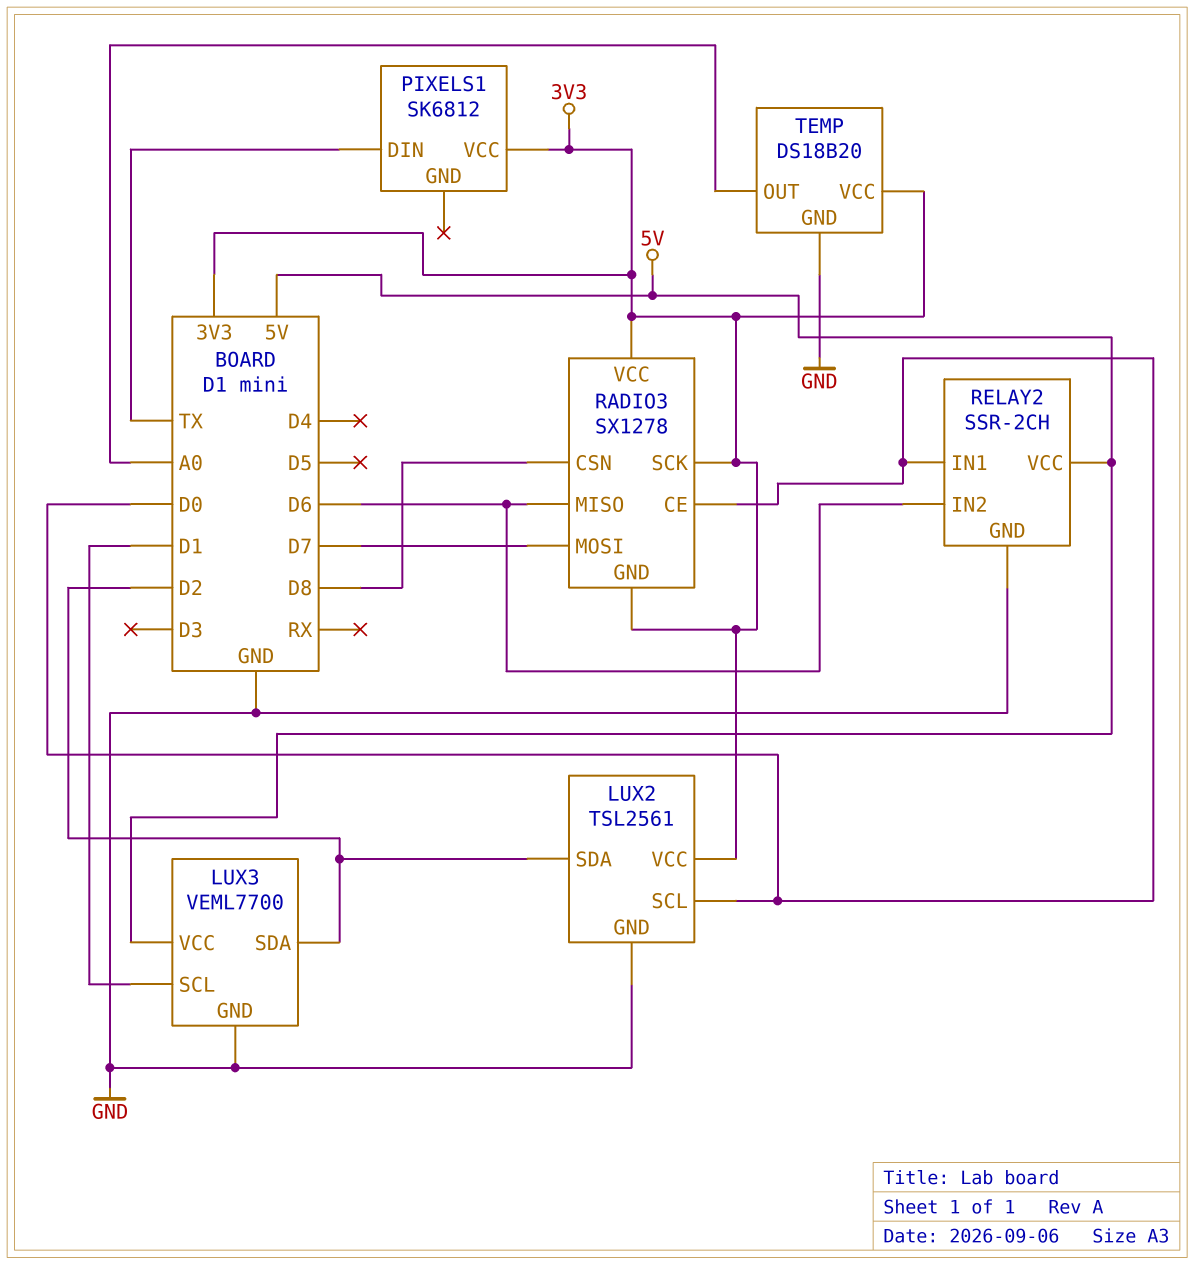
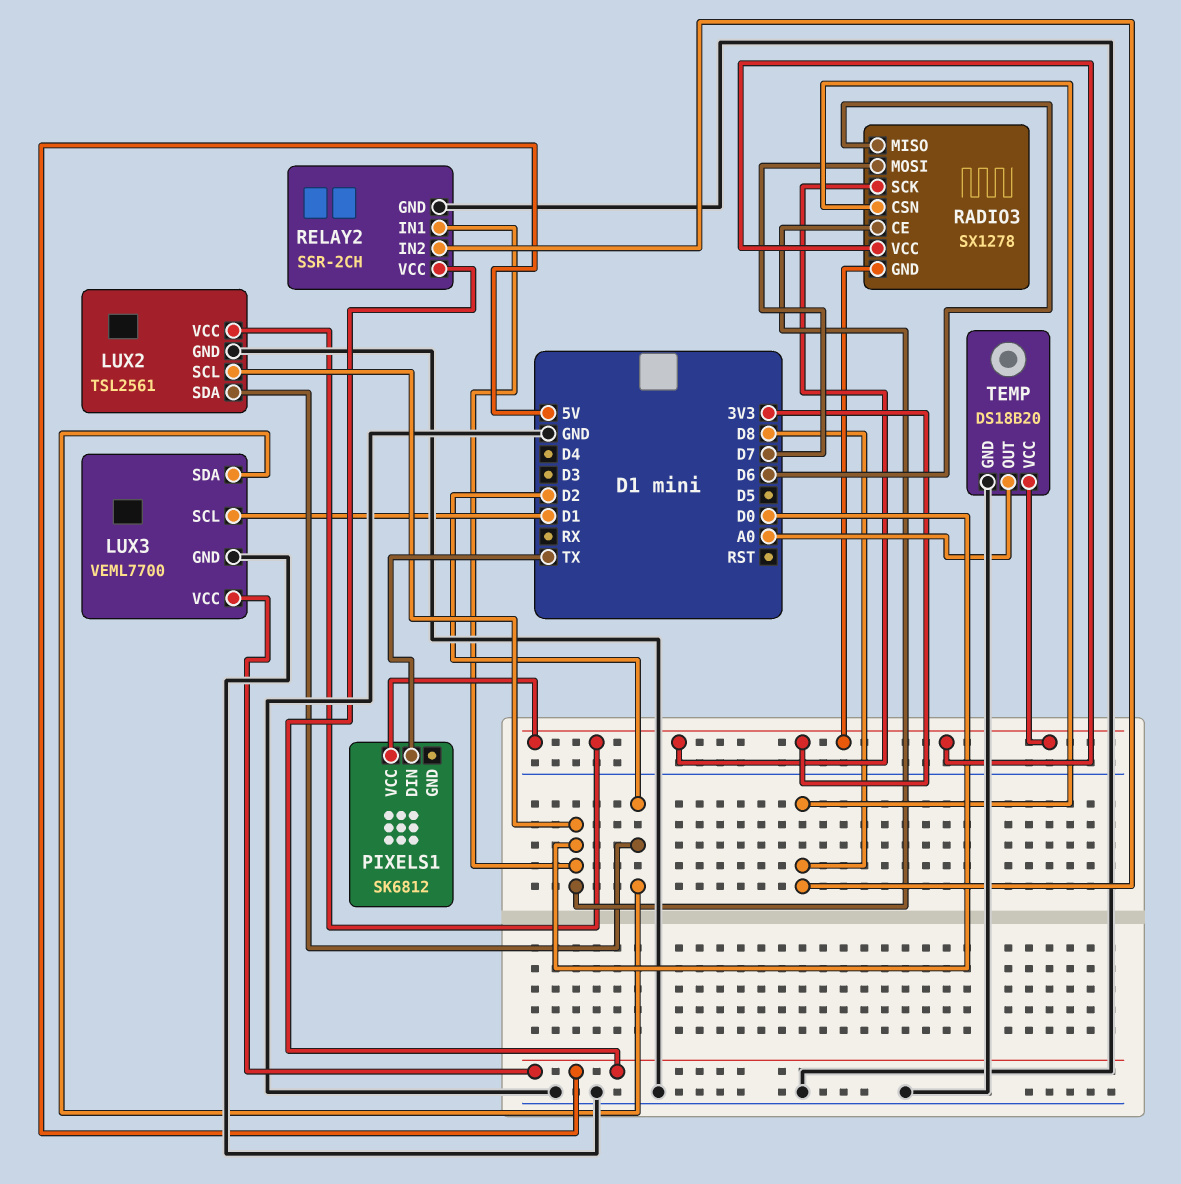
RELAY2 pin IN2: D6 -> D8

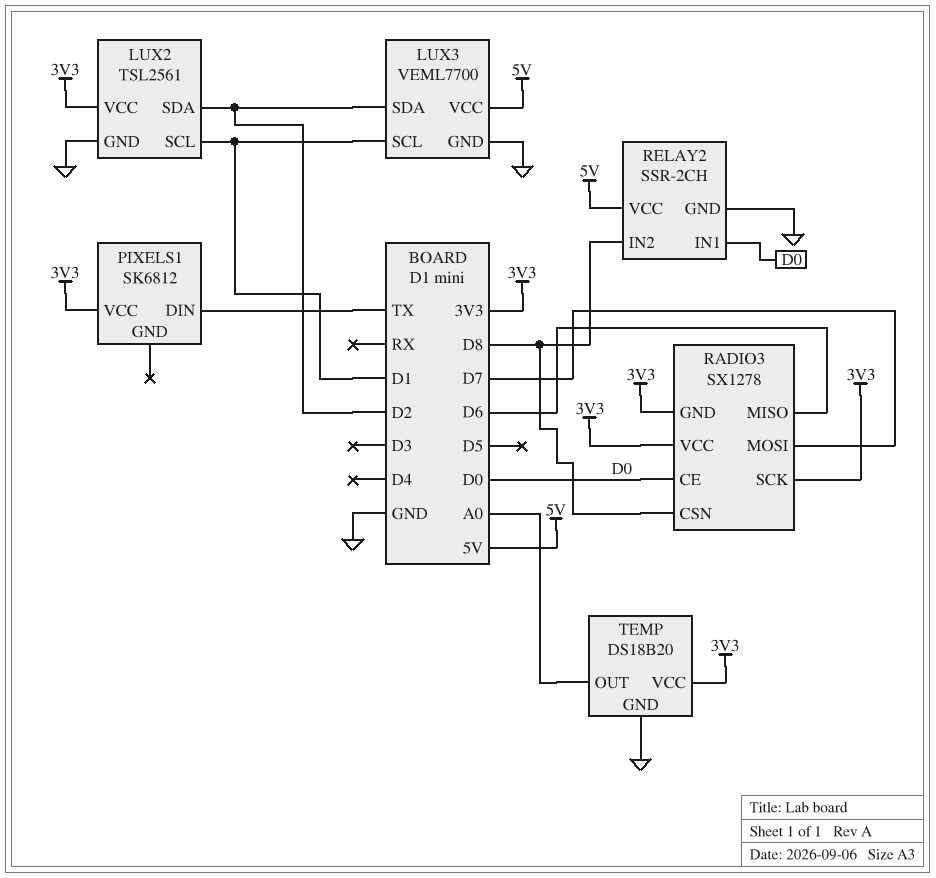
LUX2 pin SCL: D0 -> D1

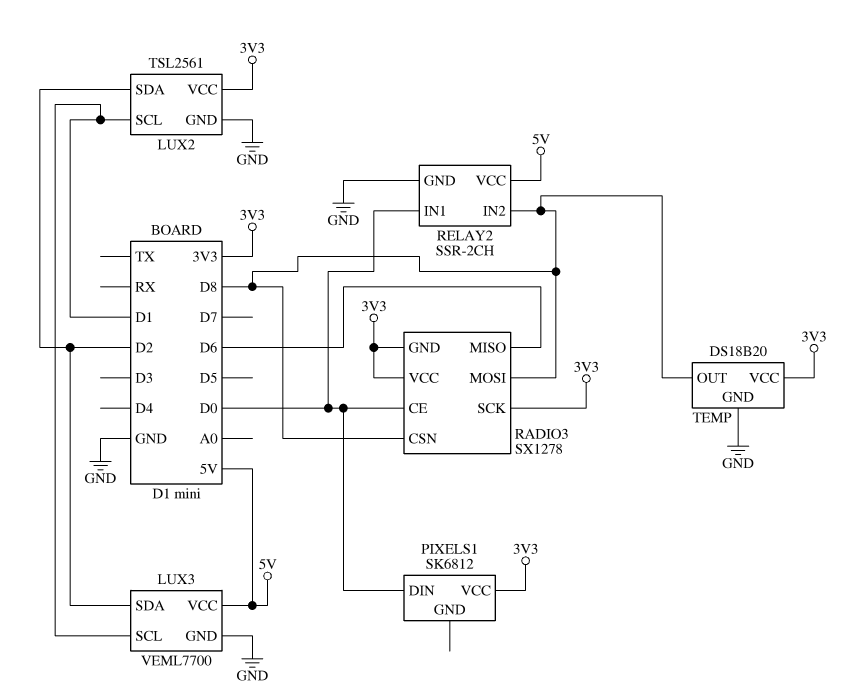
PIXELS1 pin DIN: TX -> D0
RADIO3 pin MOSI: D7 -> D8
TEMP pin OUT: A0 -> D8

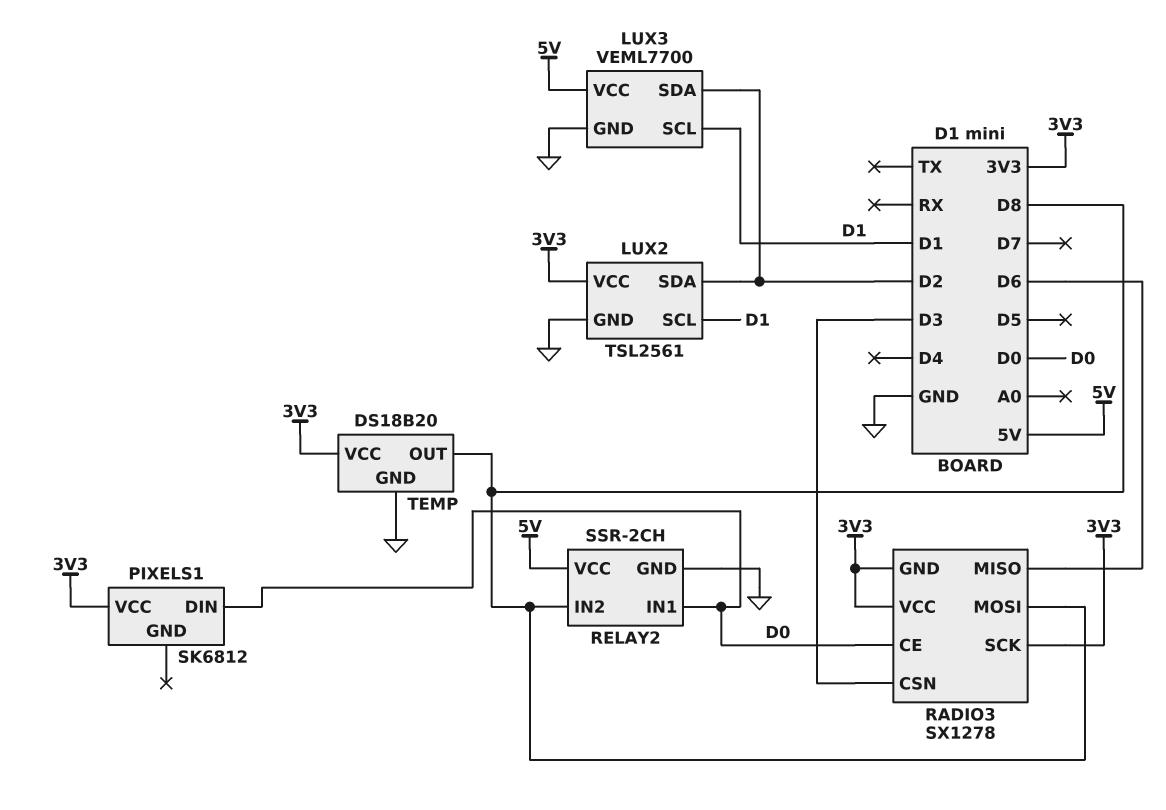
RADIO3 pin CSN: D8 -> D3

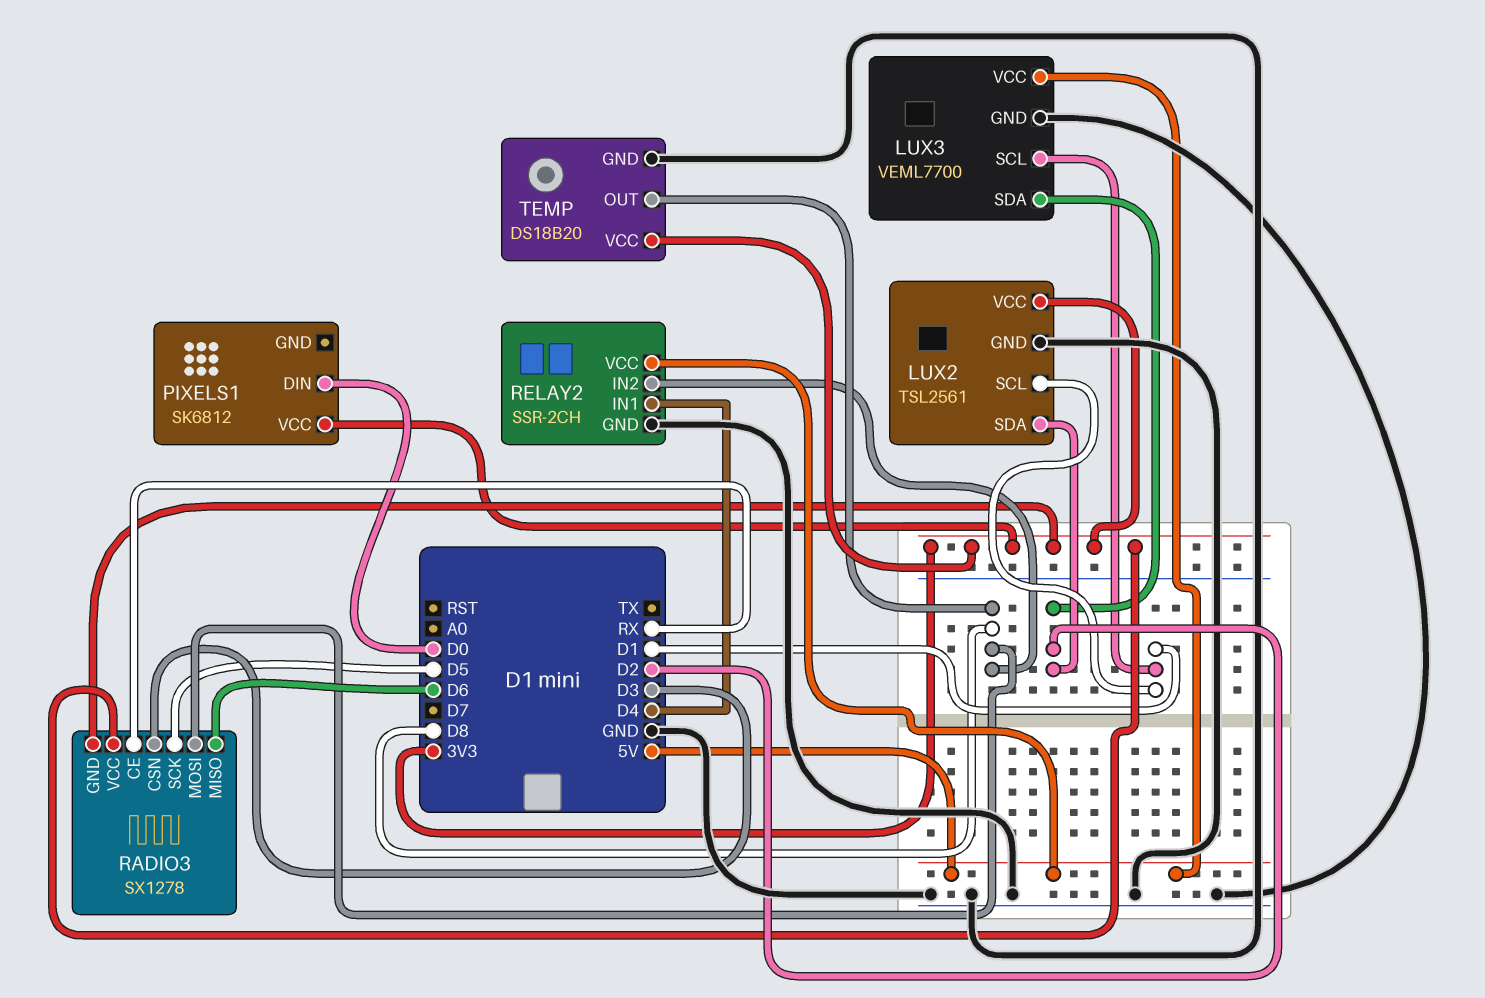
RADIO3 pin CE: D0 -> RX
RADIO3 pin SCK: 3V3 -> D5
RELAY2 pin IN1: D0 -> D4

